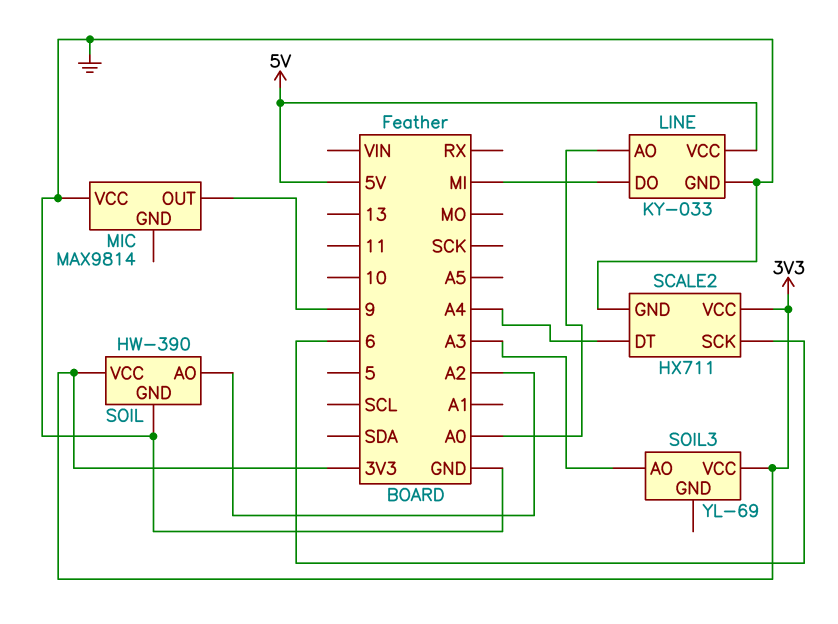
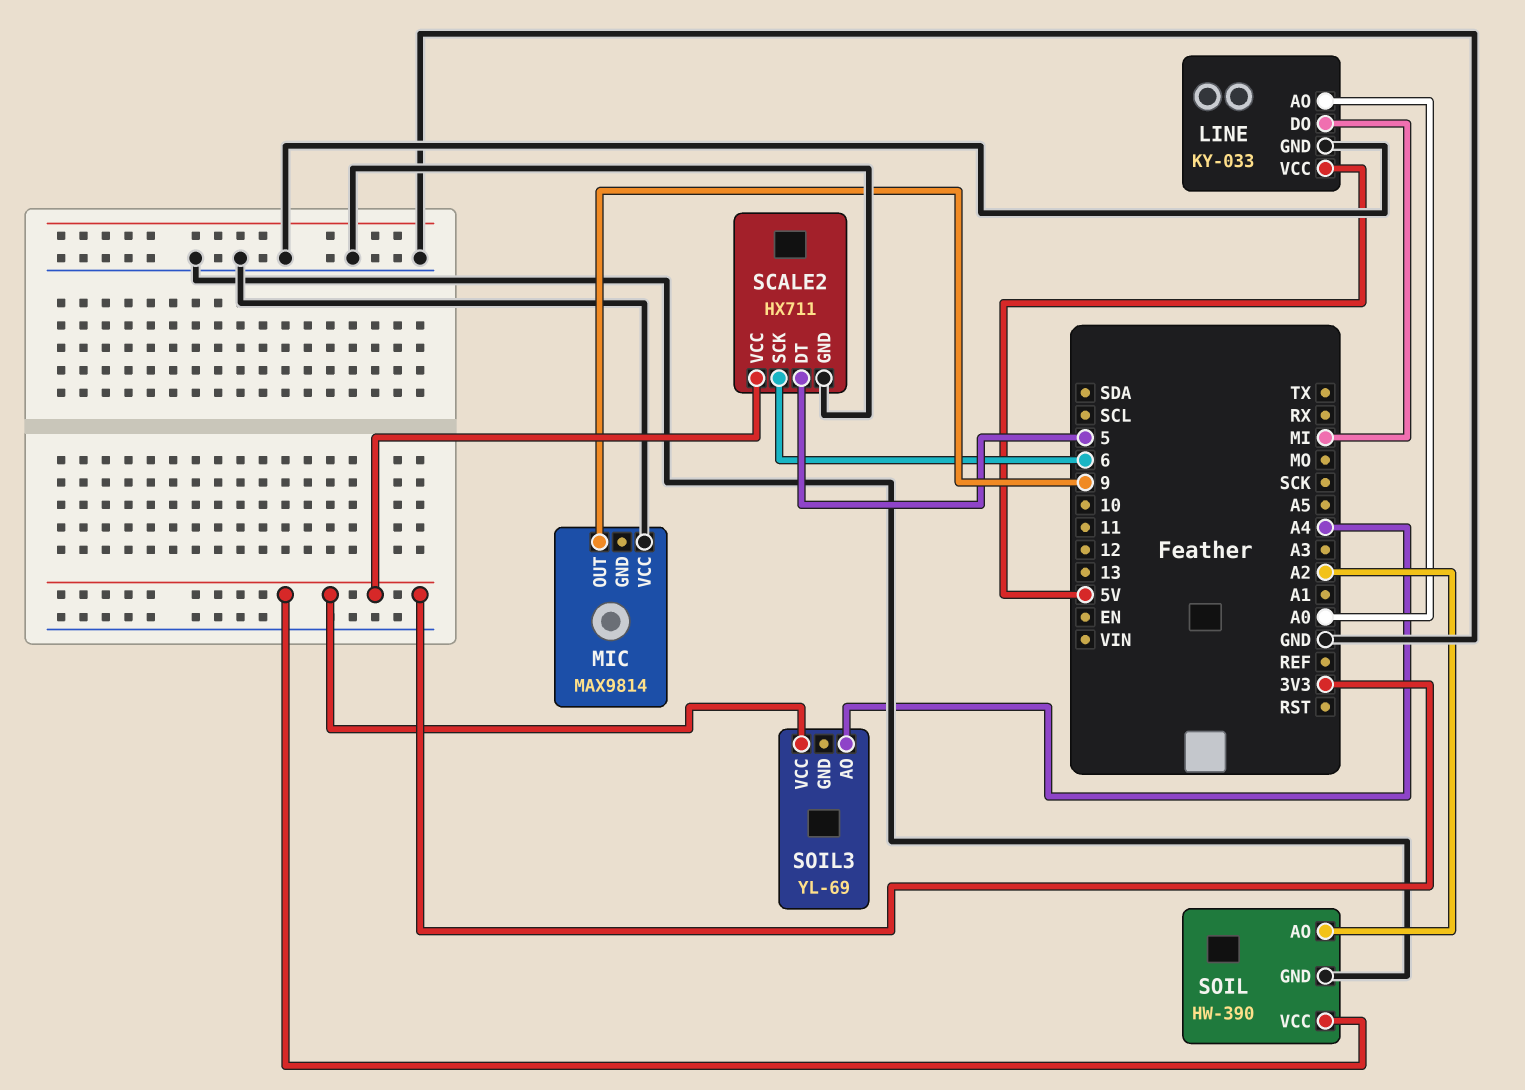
SCALE2 pin DT: A4 -> 5
SOIL3 pin AO: A3 -> A4

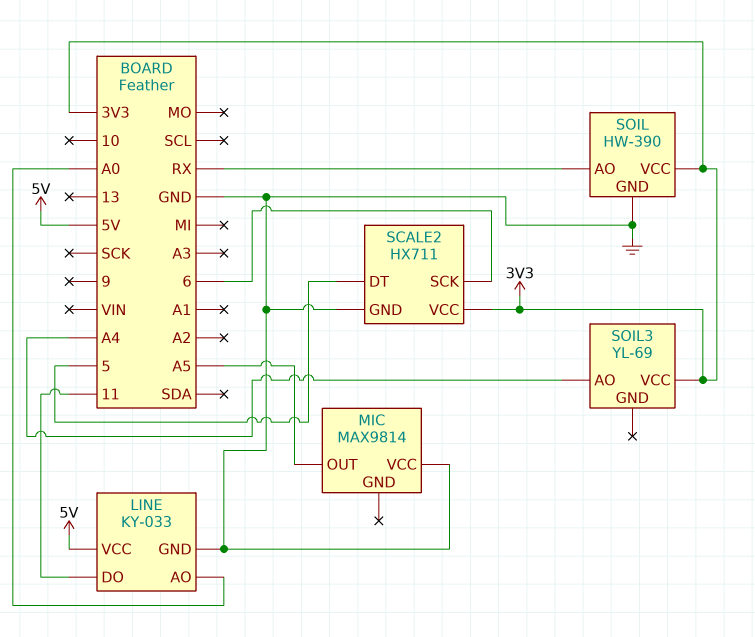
LINE pin DO: MI -> 11
MIC pin OUT: 9 -> A5
SOIL pin AO: A2 -> RX

